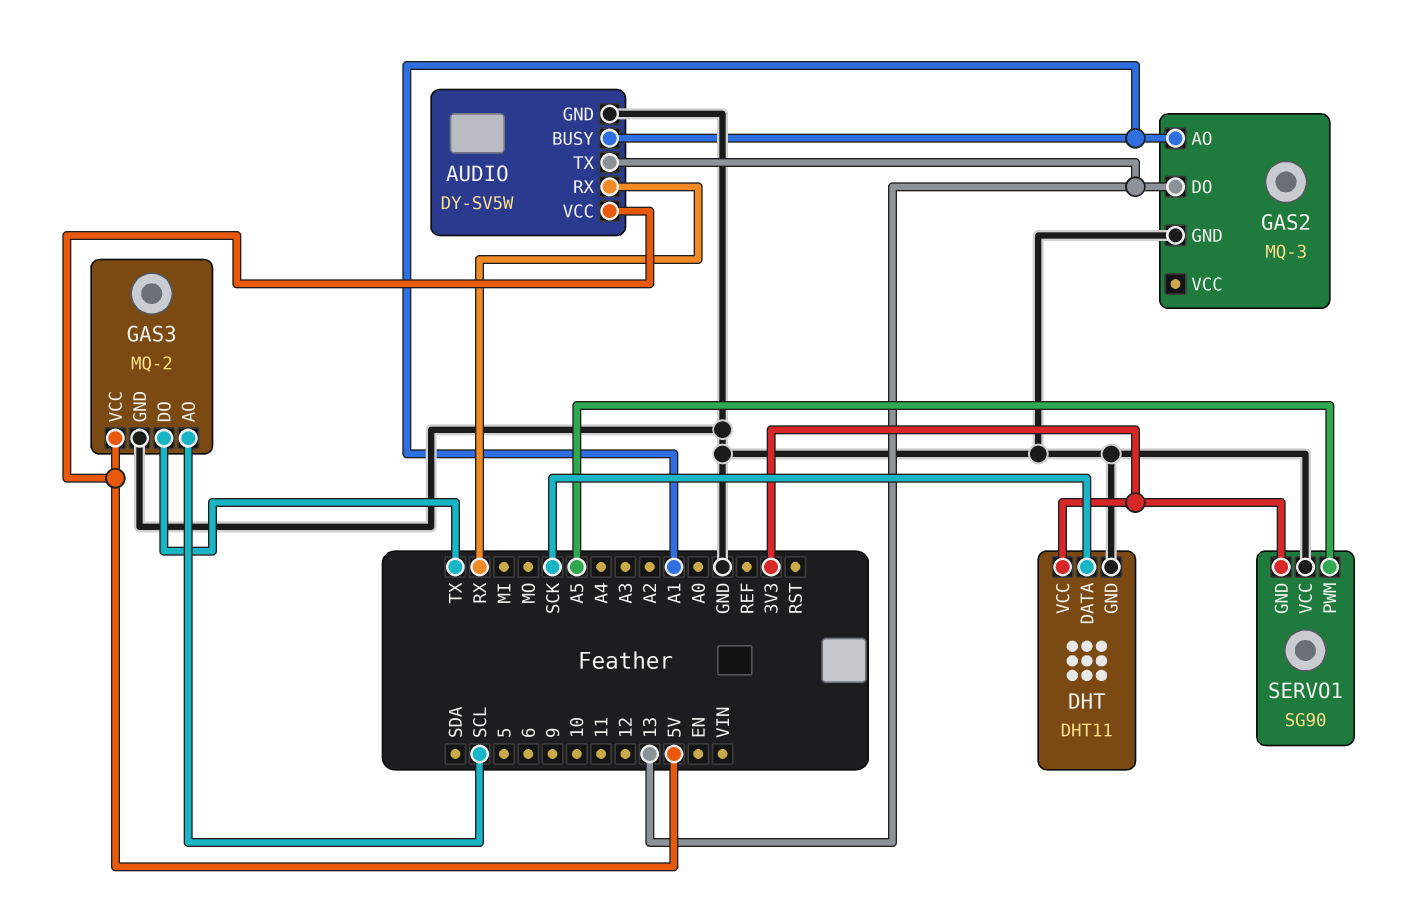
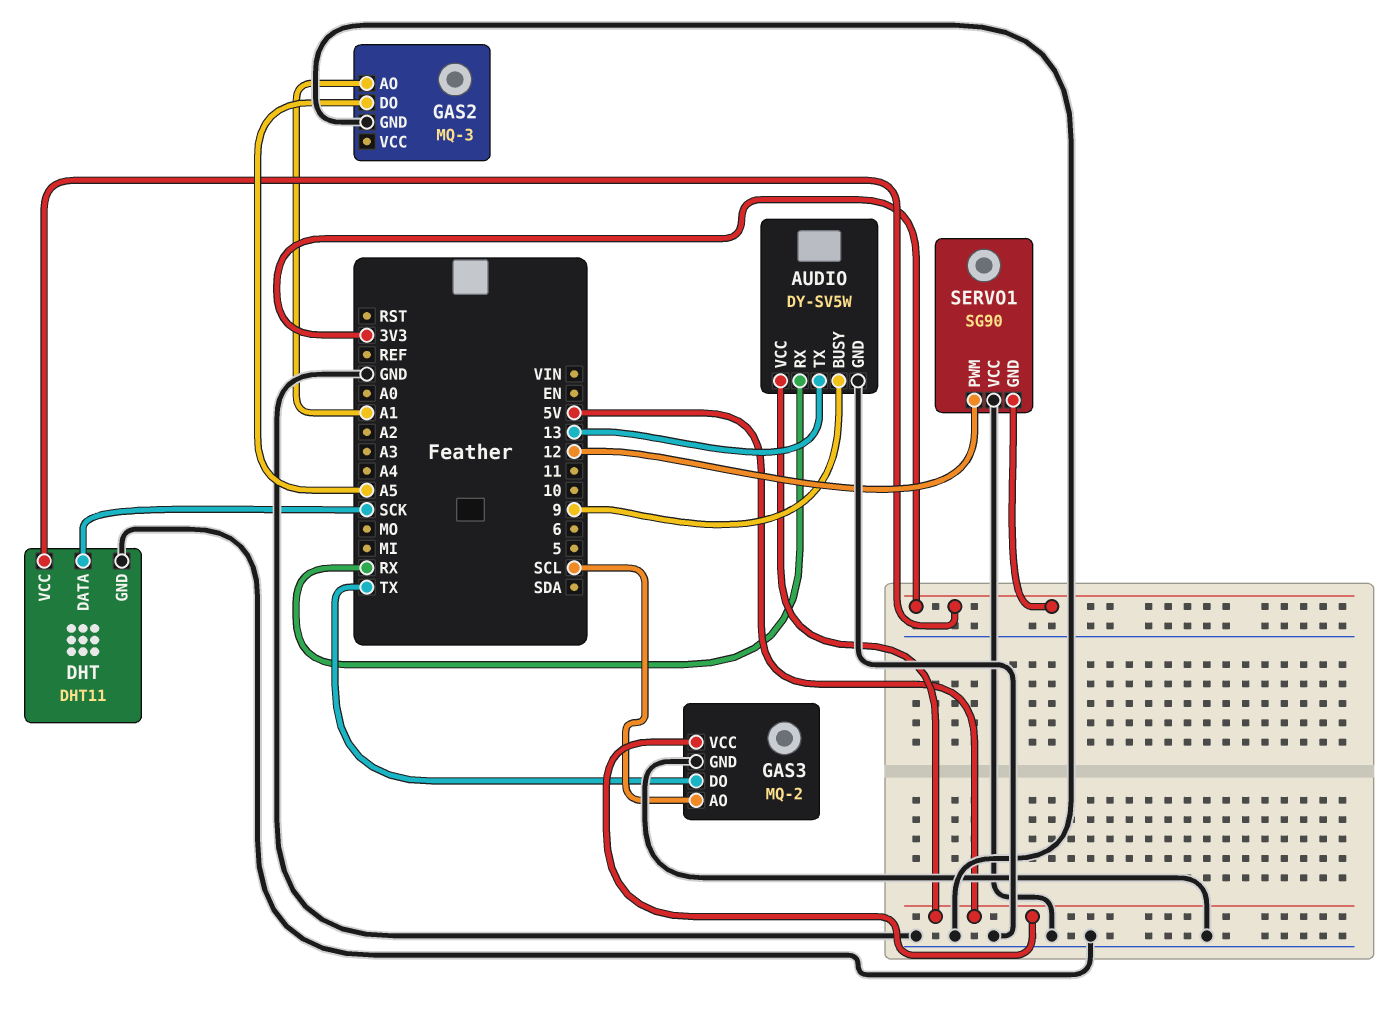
AUDIO pin BUSY: A1 -> 9
GAS2 pin DO: 13 -> A5
SERVO1 pin PWM: A5 -> 12

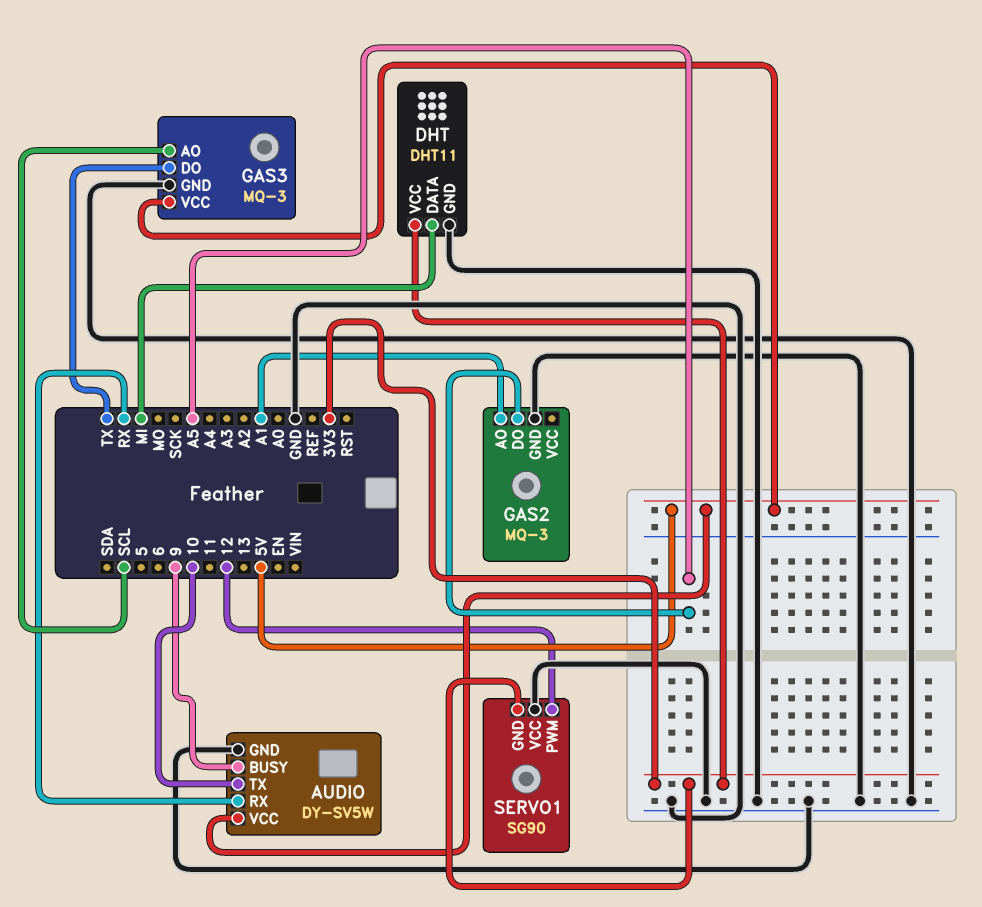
AUDIO pin TX: 13 -> 10
DHT pin DATA: SCK -> MI
GAS3: MQ-2 -> MQ-3

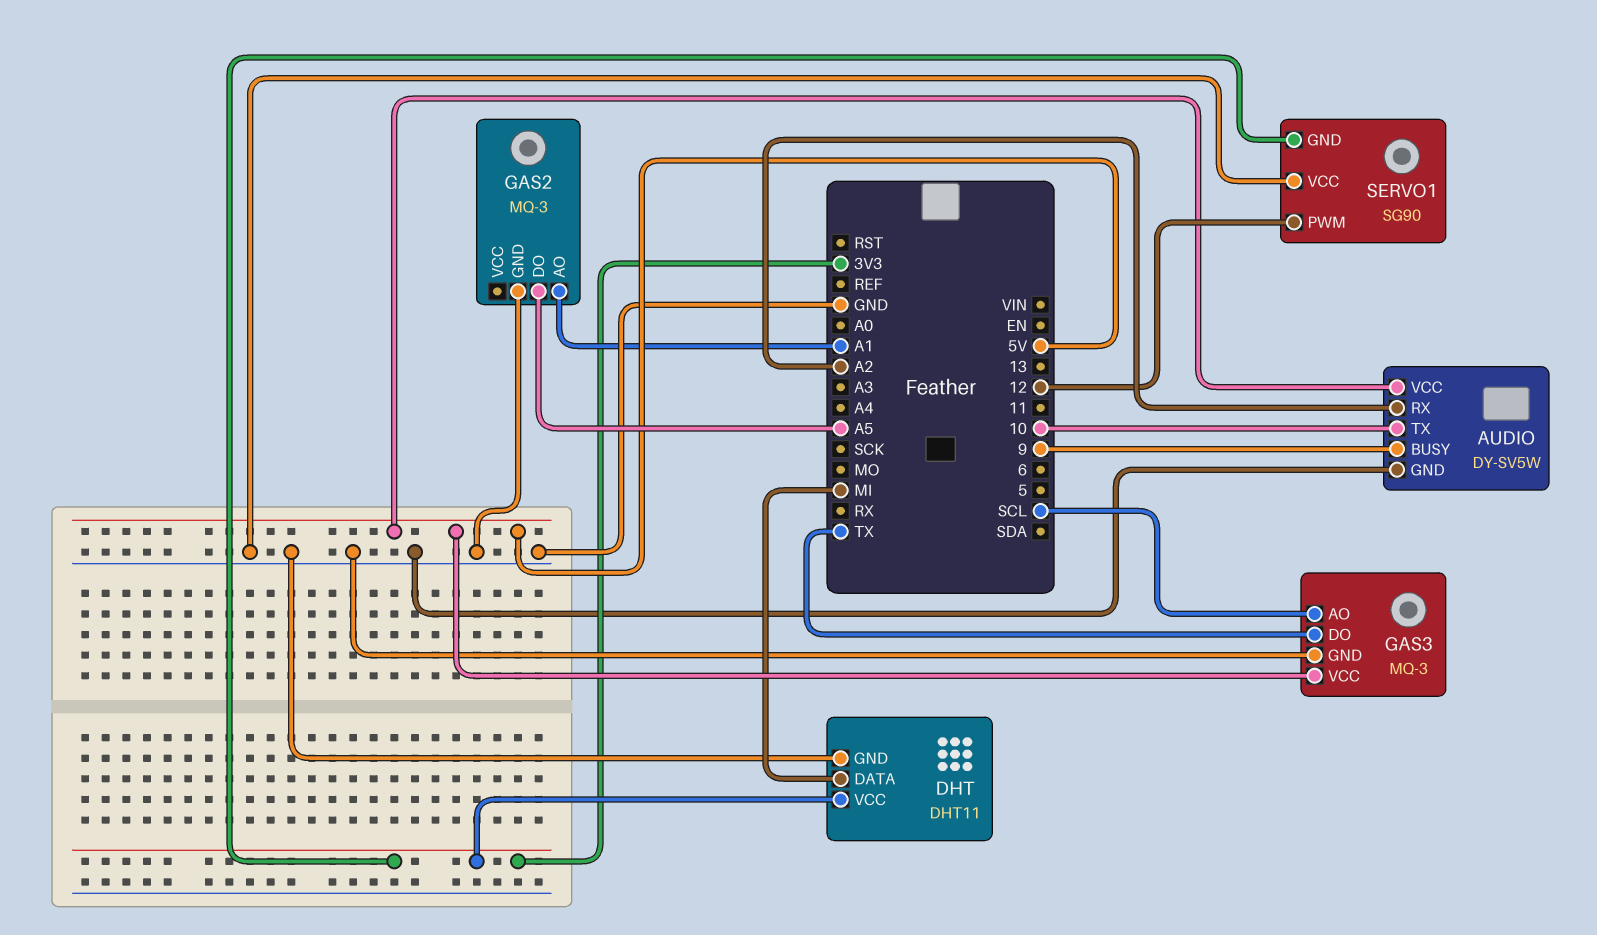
AUDIO pin RX: RX -> A2

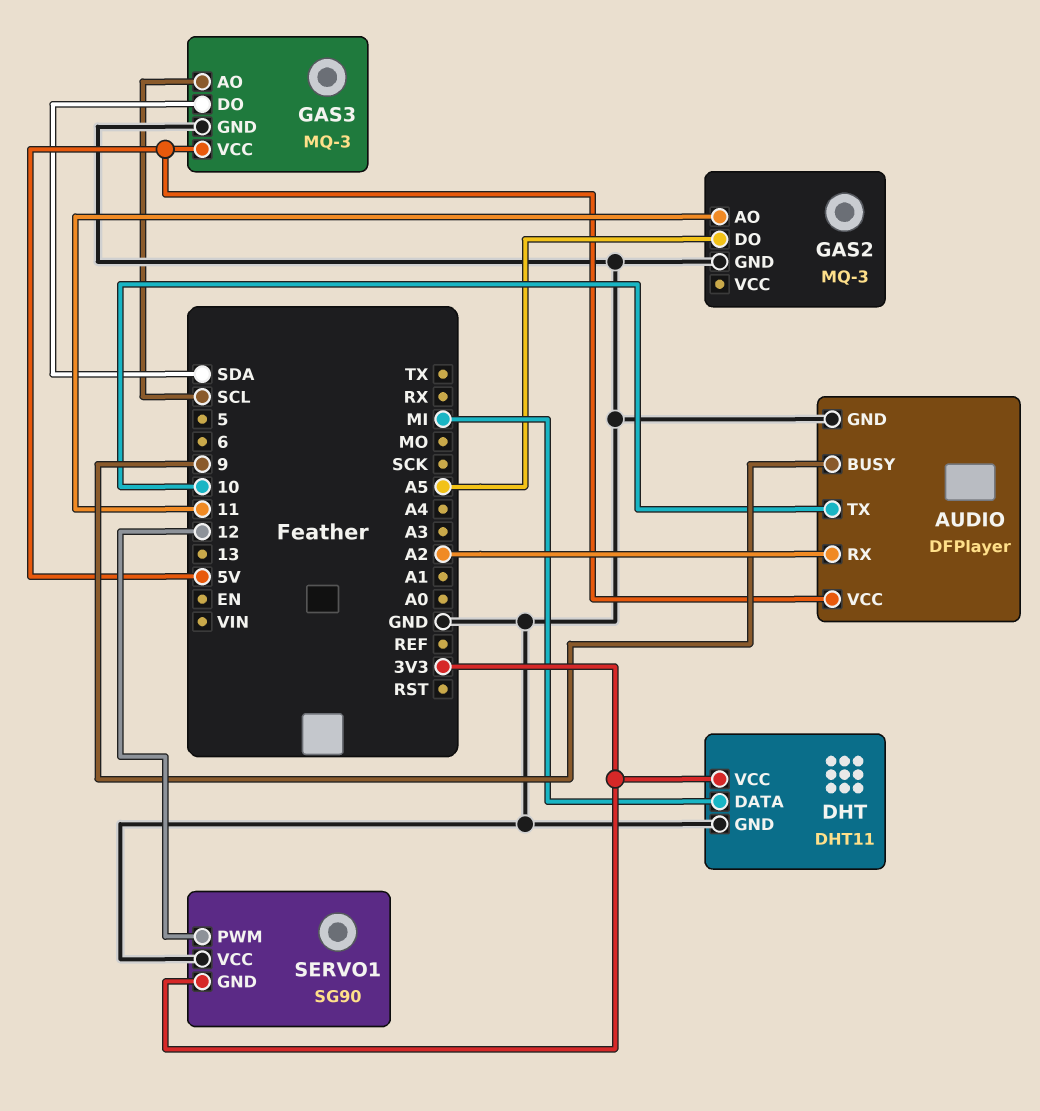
AUDIO: DY-SV5W -> DFPlayer
GAS2 pin AO: A1 -> 11
GAS3 pin DO: TX -> SDA

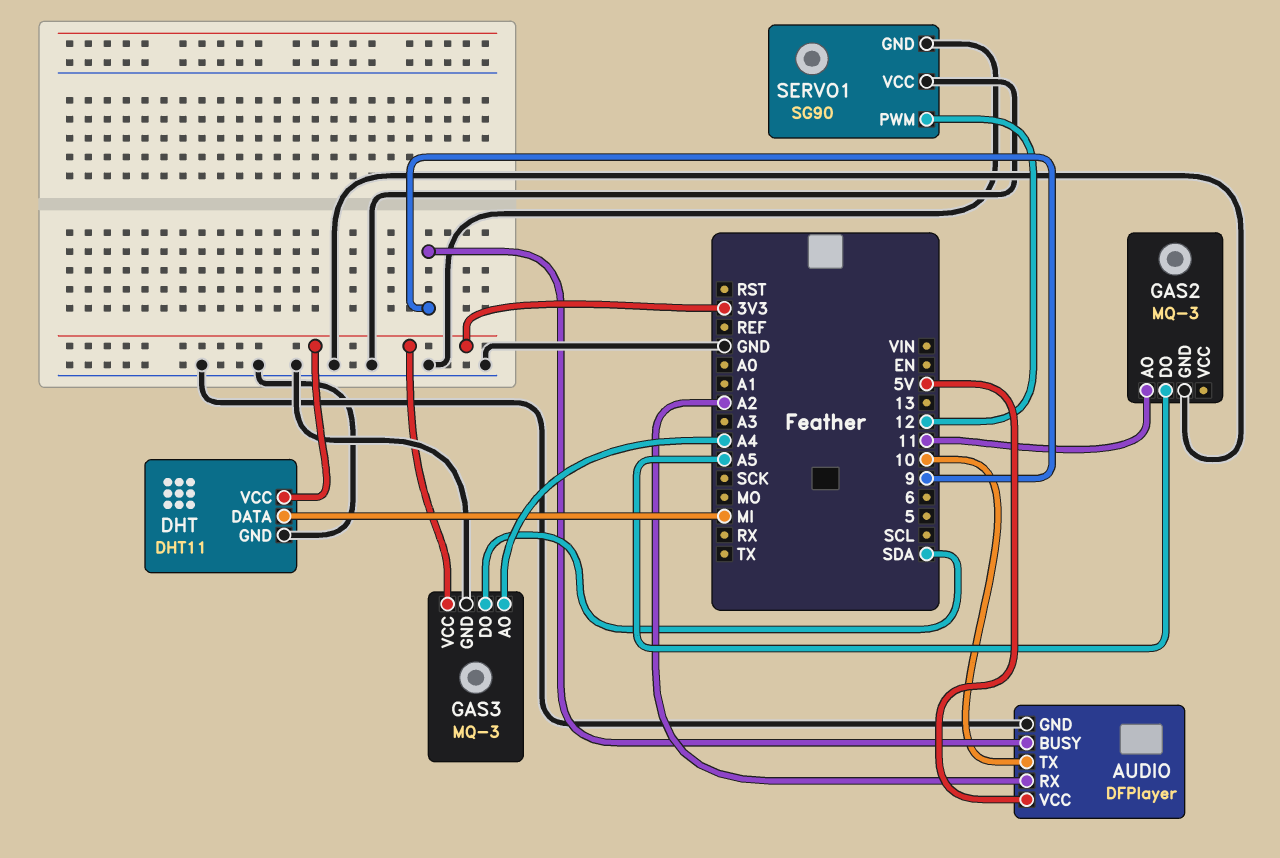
GAS3 pin AO: SCL -> A4
GAS3 pin VCC: 5V -> 3V3
SERVO1 pin GND: 3V3 -> GND

